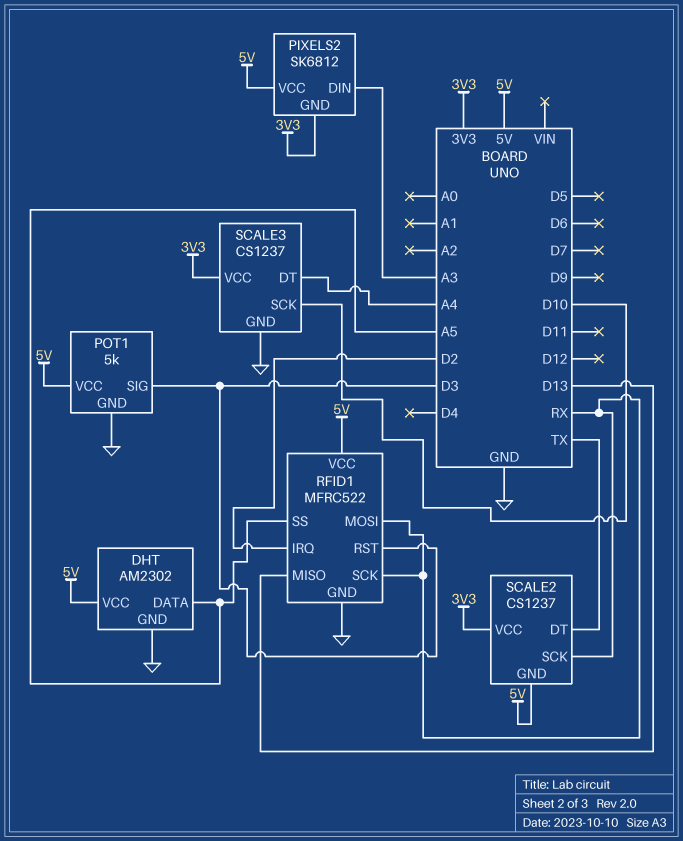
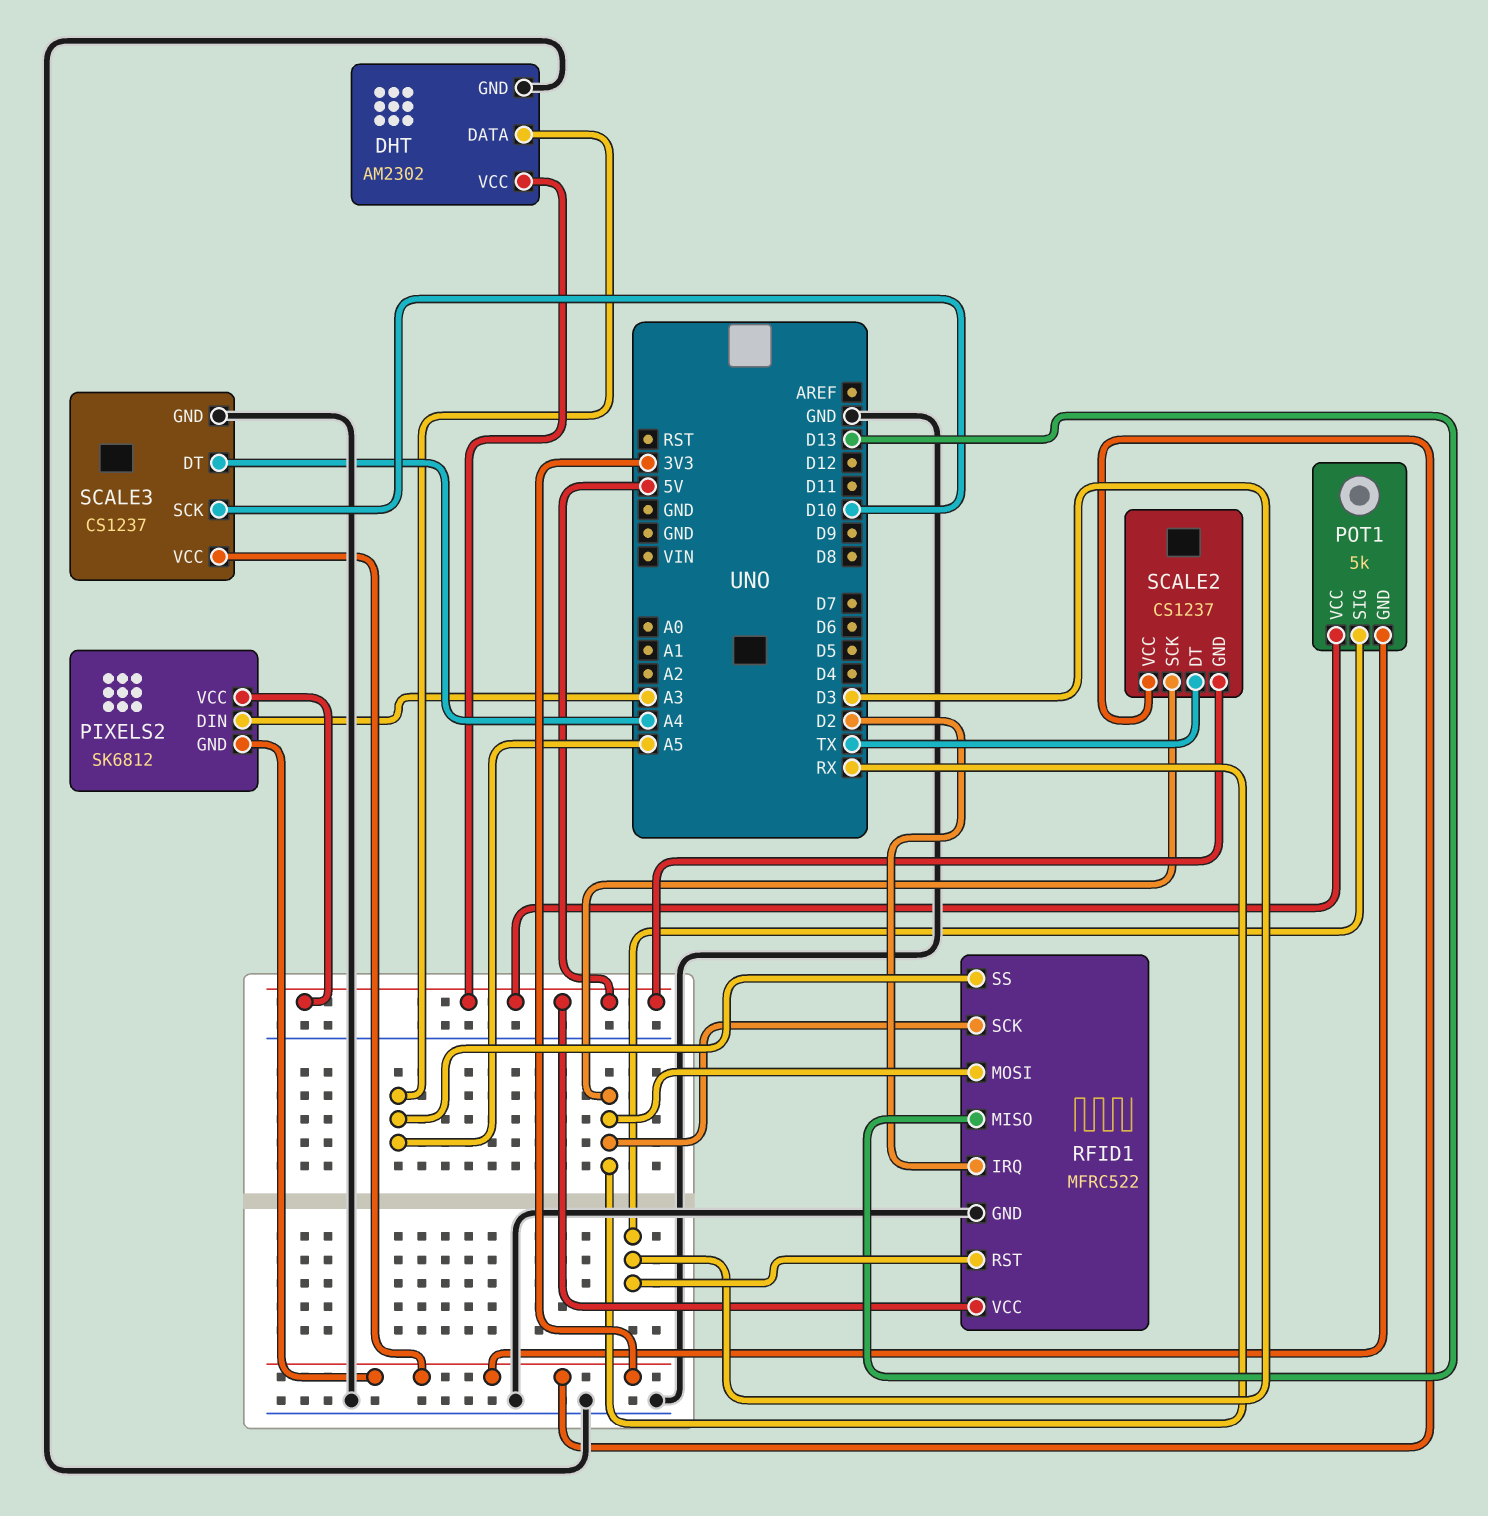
POT1 pin GND: GND -> 3V3

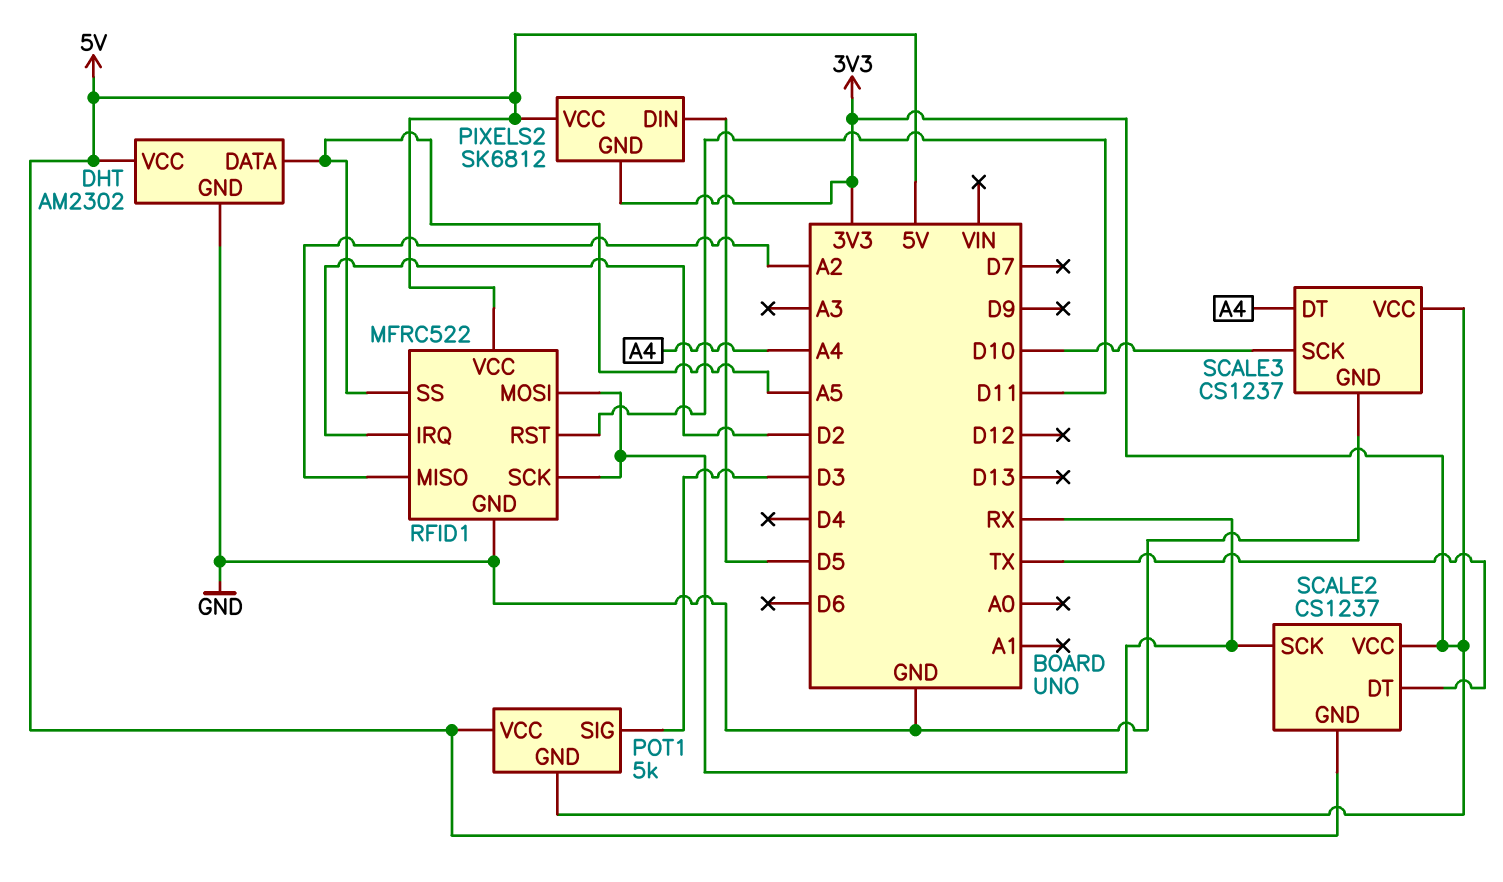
PIXELS2 pin DIN: A3 -> D5
RFID1 pin MISO: D13 -> A2
RFID1 pin RST: D3 -> D11

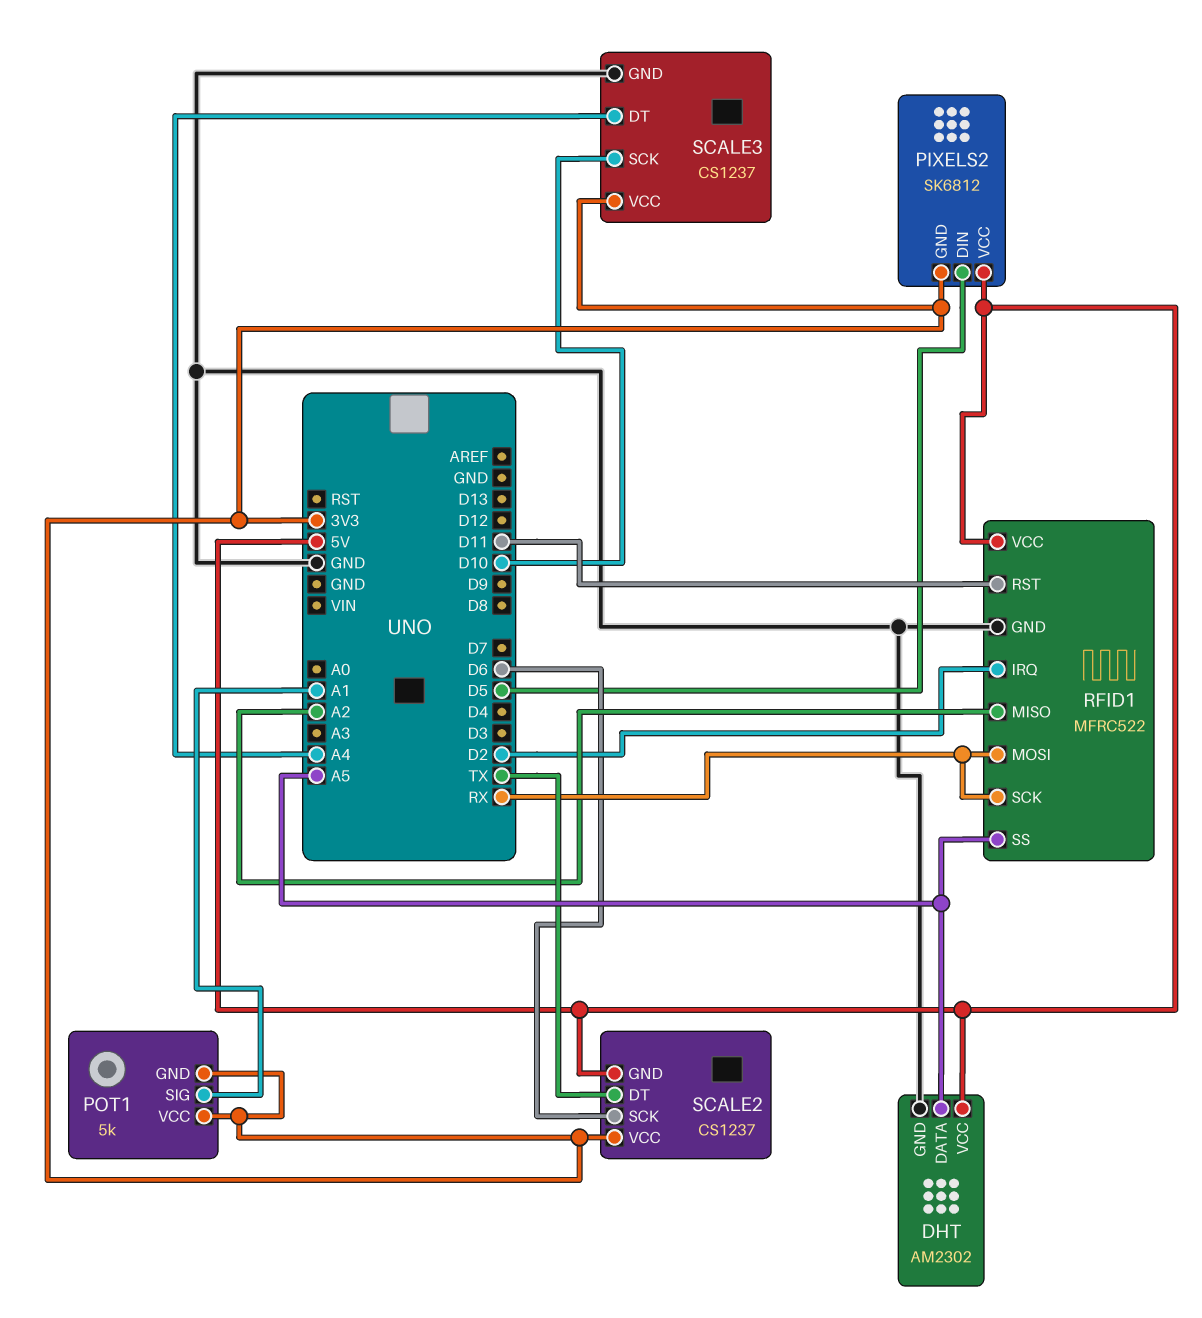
POT1 pin SIG: D3 -> A1
POT1 pin VCC: 5V -> 3V3
SCALE2 pin SCK: RX -> D6

